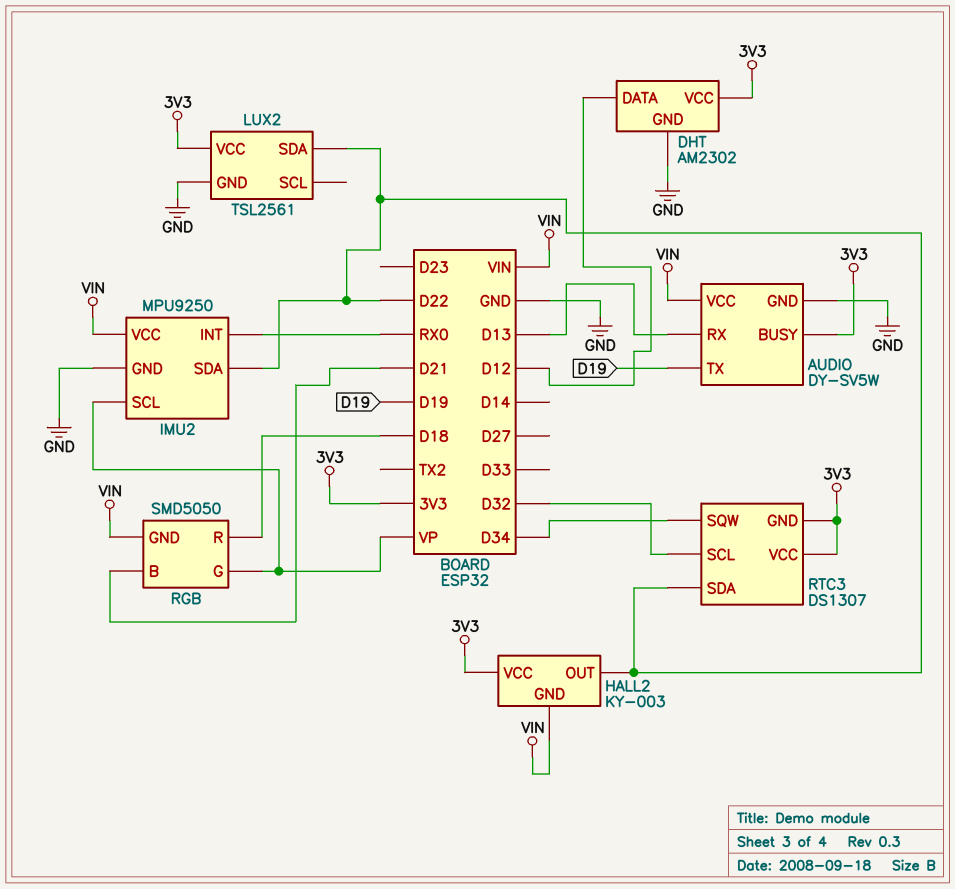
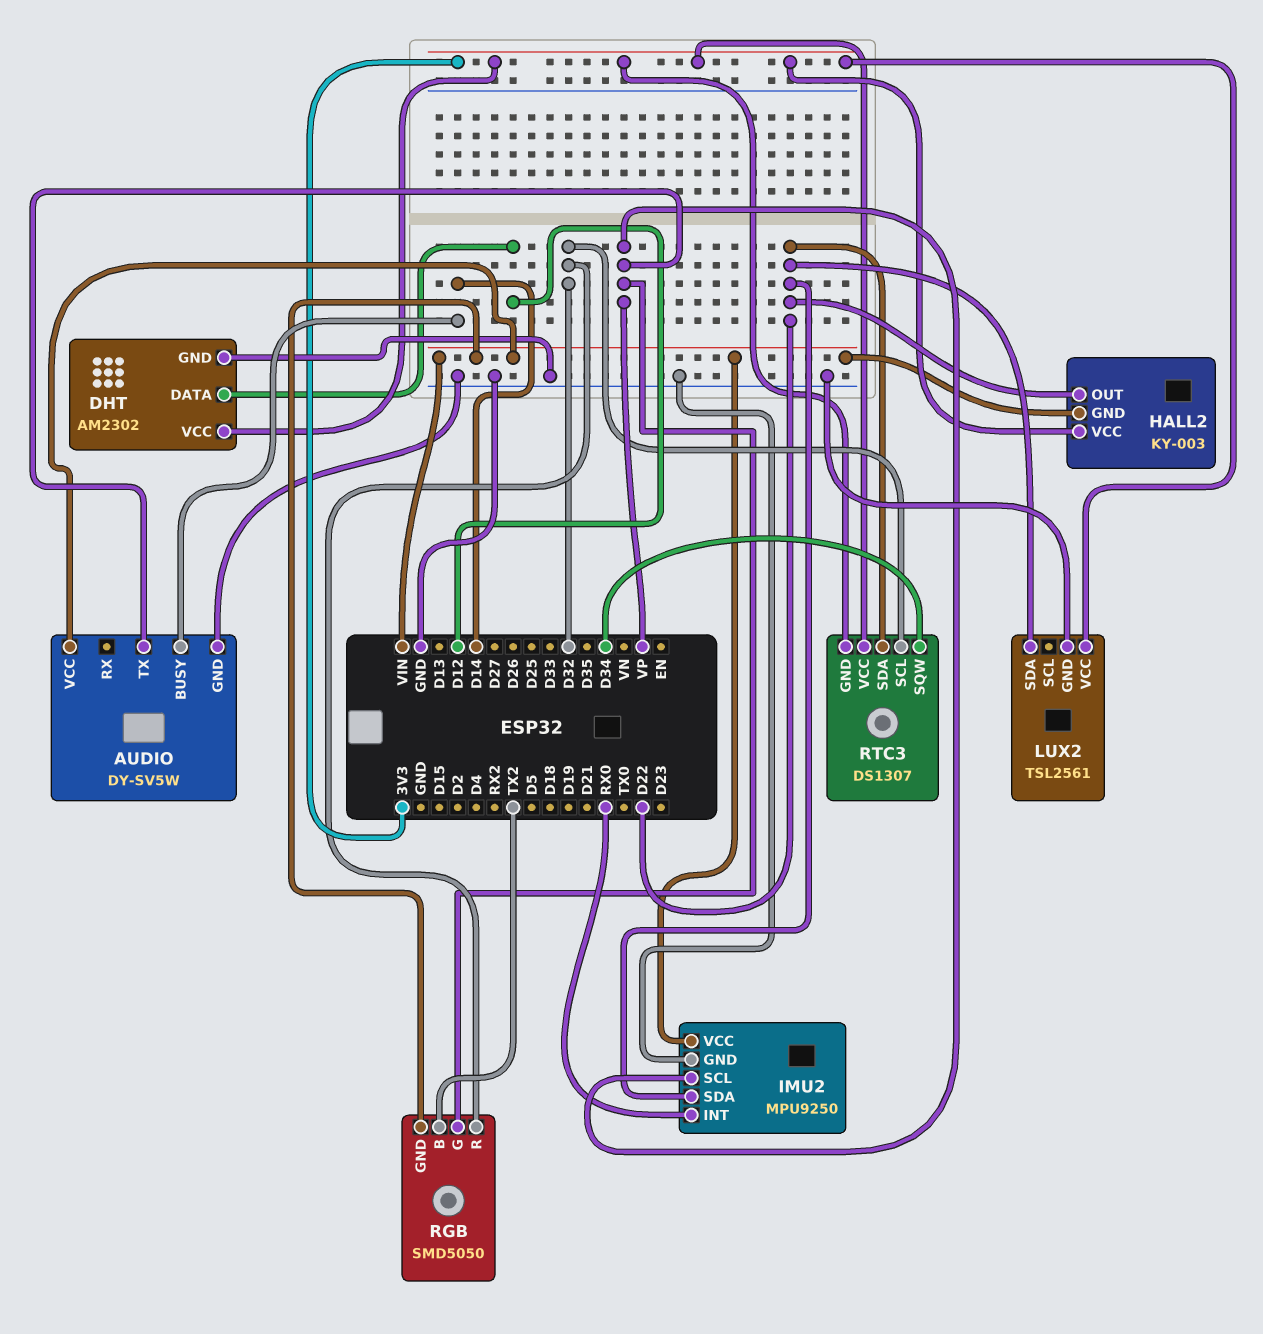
AUDIO pin BUSY: 3V3 -> D14
AUDIO pin RX: D13 -> none
AUDIO pin TX: D19 -> VP
RGB pin B: D21 -> TX2
RGB pin R: D18 -> D32

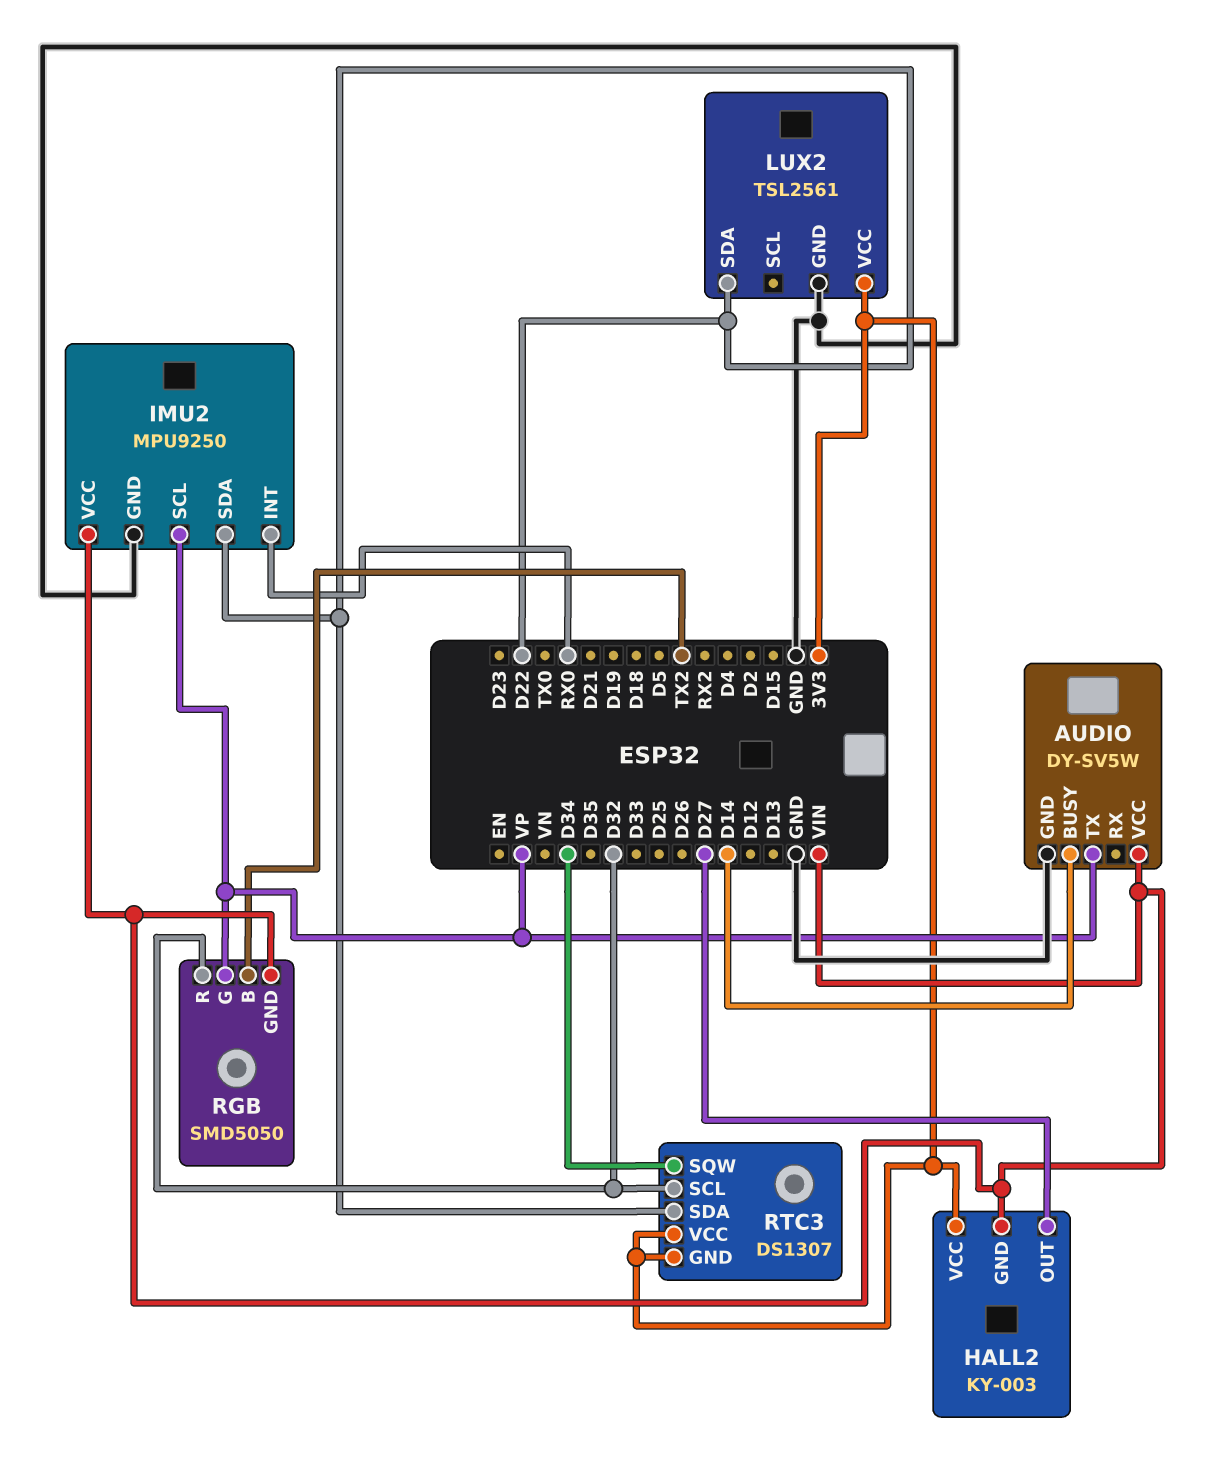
DHT: AM2302 -> none
DHT pin DATA: D12 -> none
DHT pin GND: GND -> none
DHT pin VCC: 3V3 -> none
HALL2 pin OUT: D22 -> D27

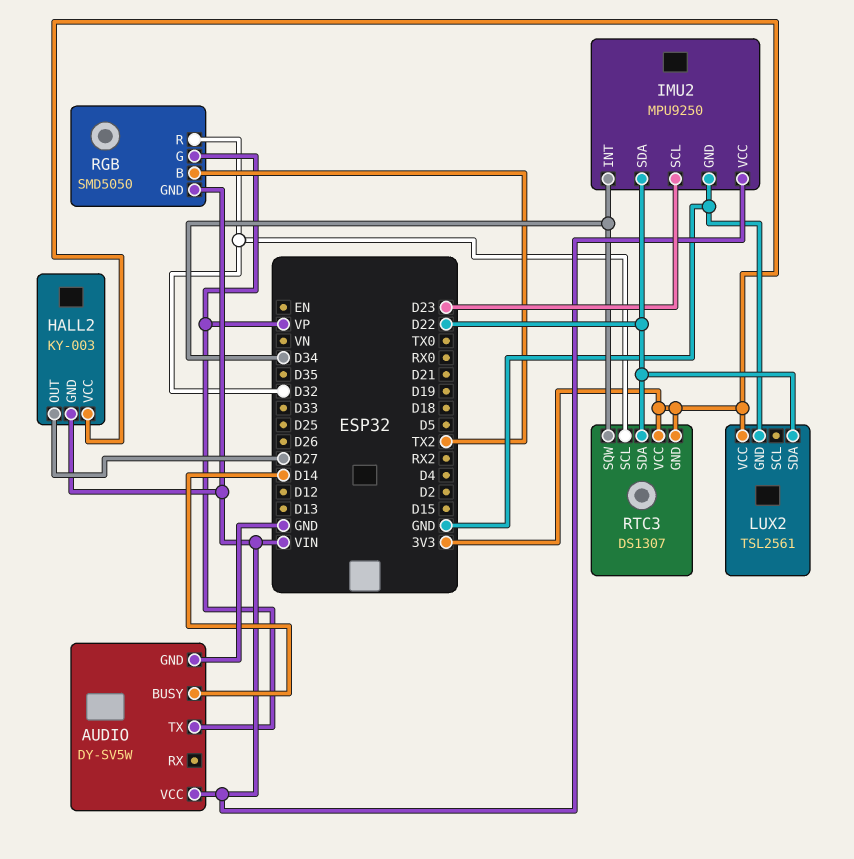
IMU2 pin INT: RX0 -> D34
IMU2 pin SCL: VP -> D23

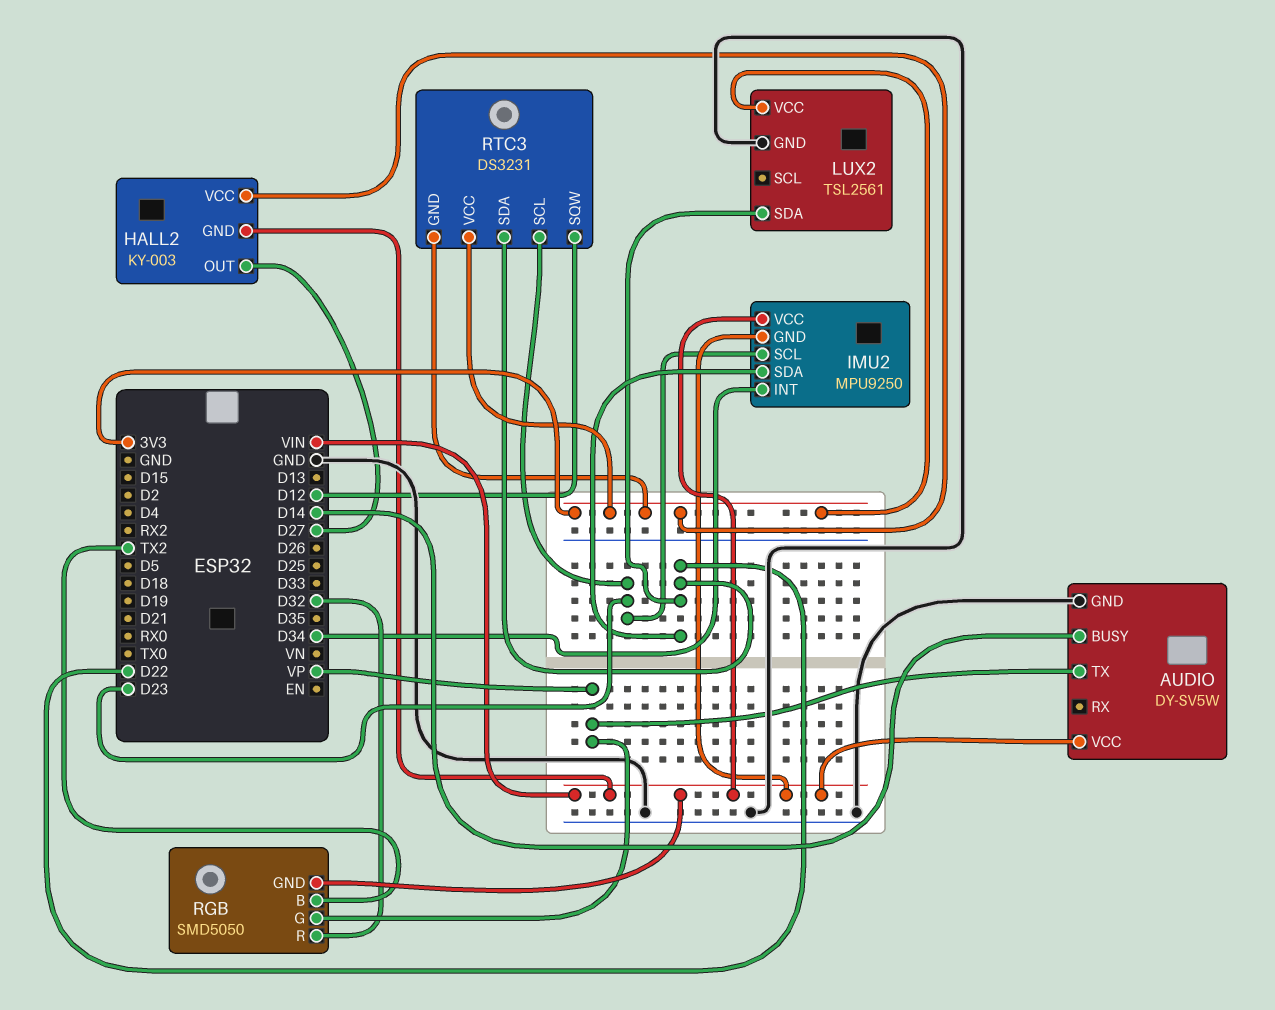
IMU2 pin GND: GND -> VIN
RTC3: DS1307 -> DS3231
RTC3 pin SCL: D32 -> D23
RTC3 pin SQW: D34 -> D12

